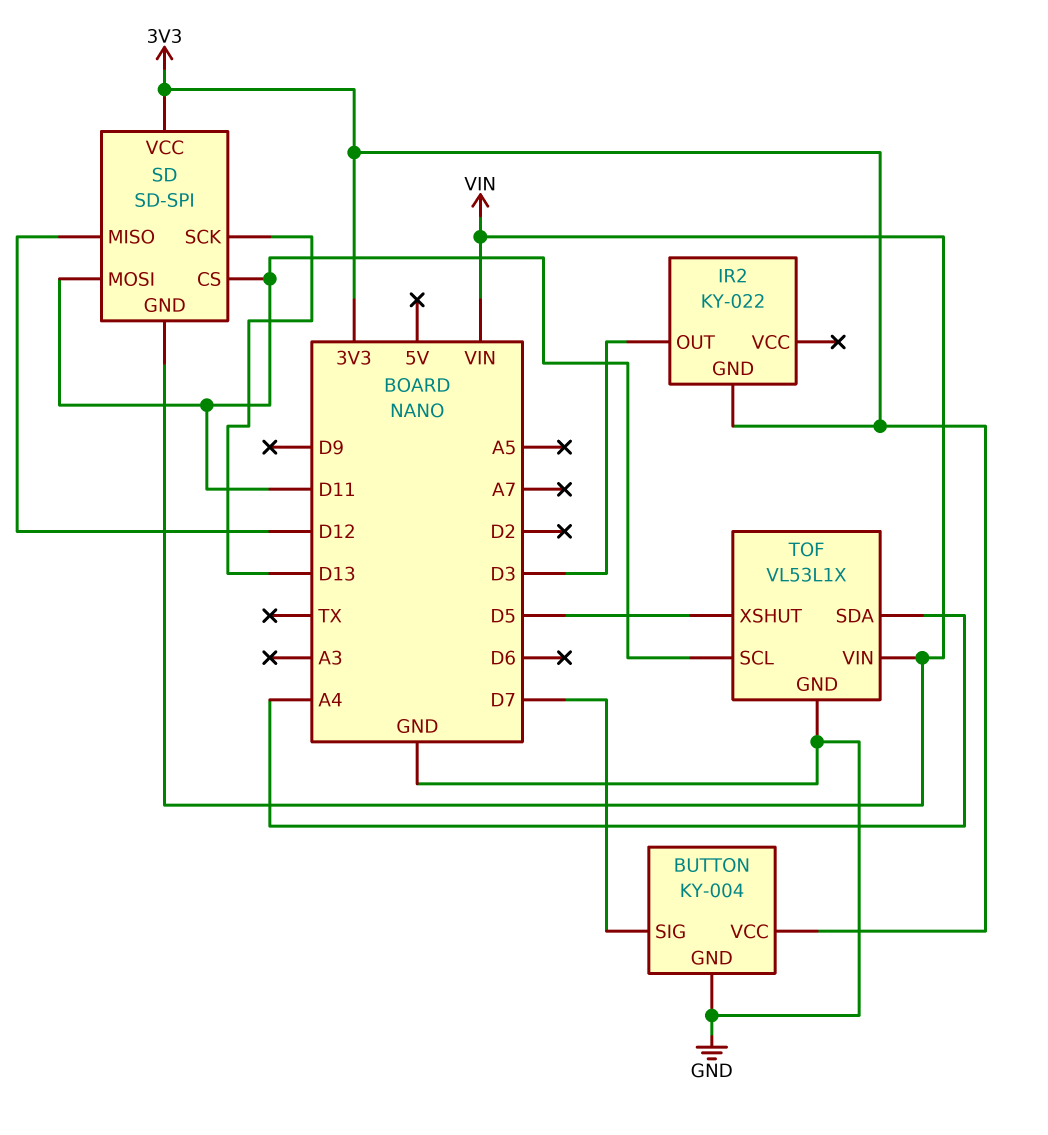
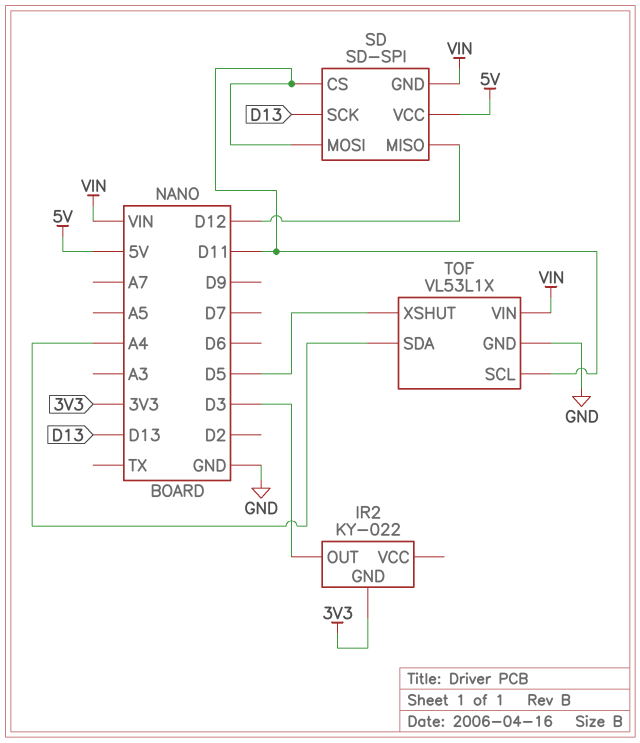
BUTTON: KY-004 -> none
BUTTON pin GND: GND -> none
BUTTON pin SIG: D7 -> none
BUTTON pin VCC: 3V3 -> none
SD pin VCC: 3V3 -> 5V

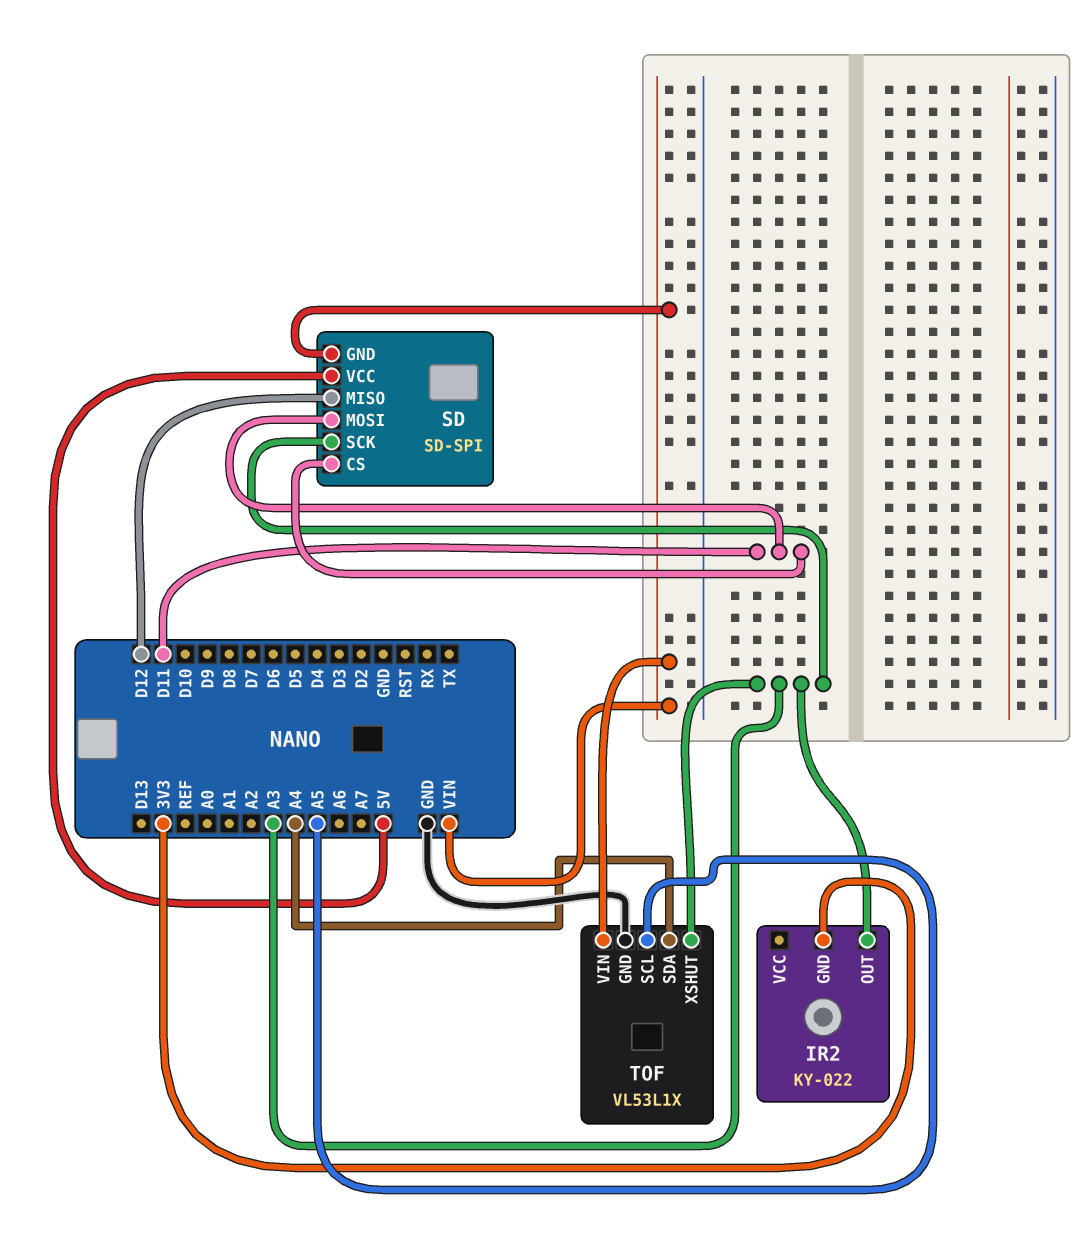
IR2 pin OUT: D3 -> A3
SD pin SCK: D13 -> A3
TOF pin SCL: D11 -> A5
TOF pin XSHUT: D5 -> A3

